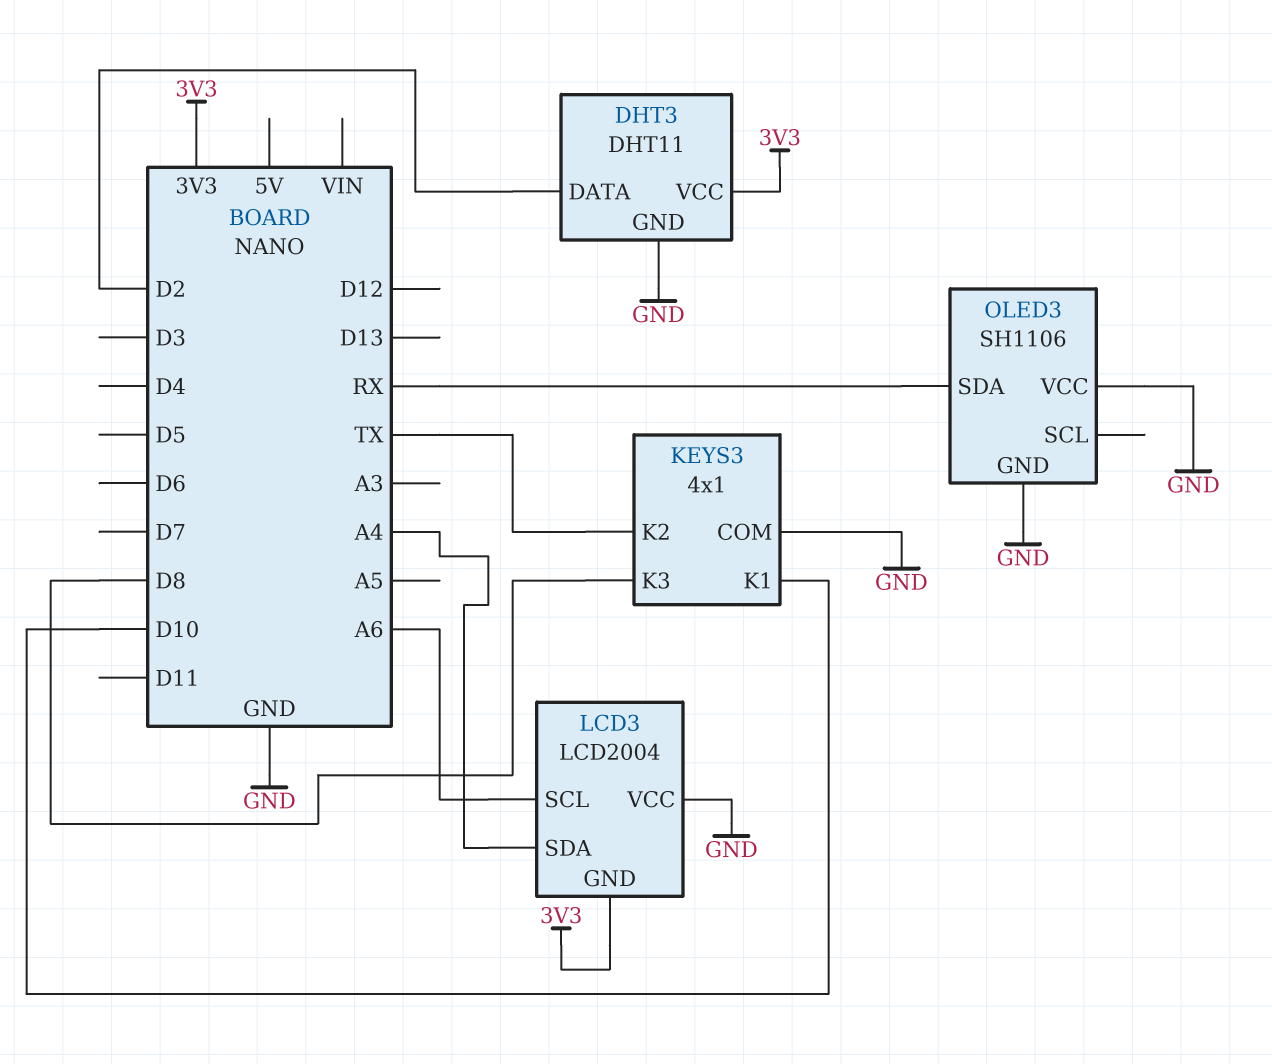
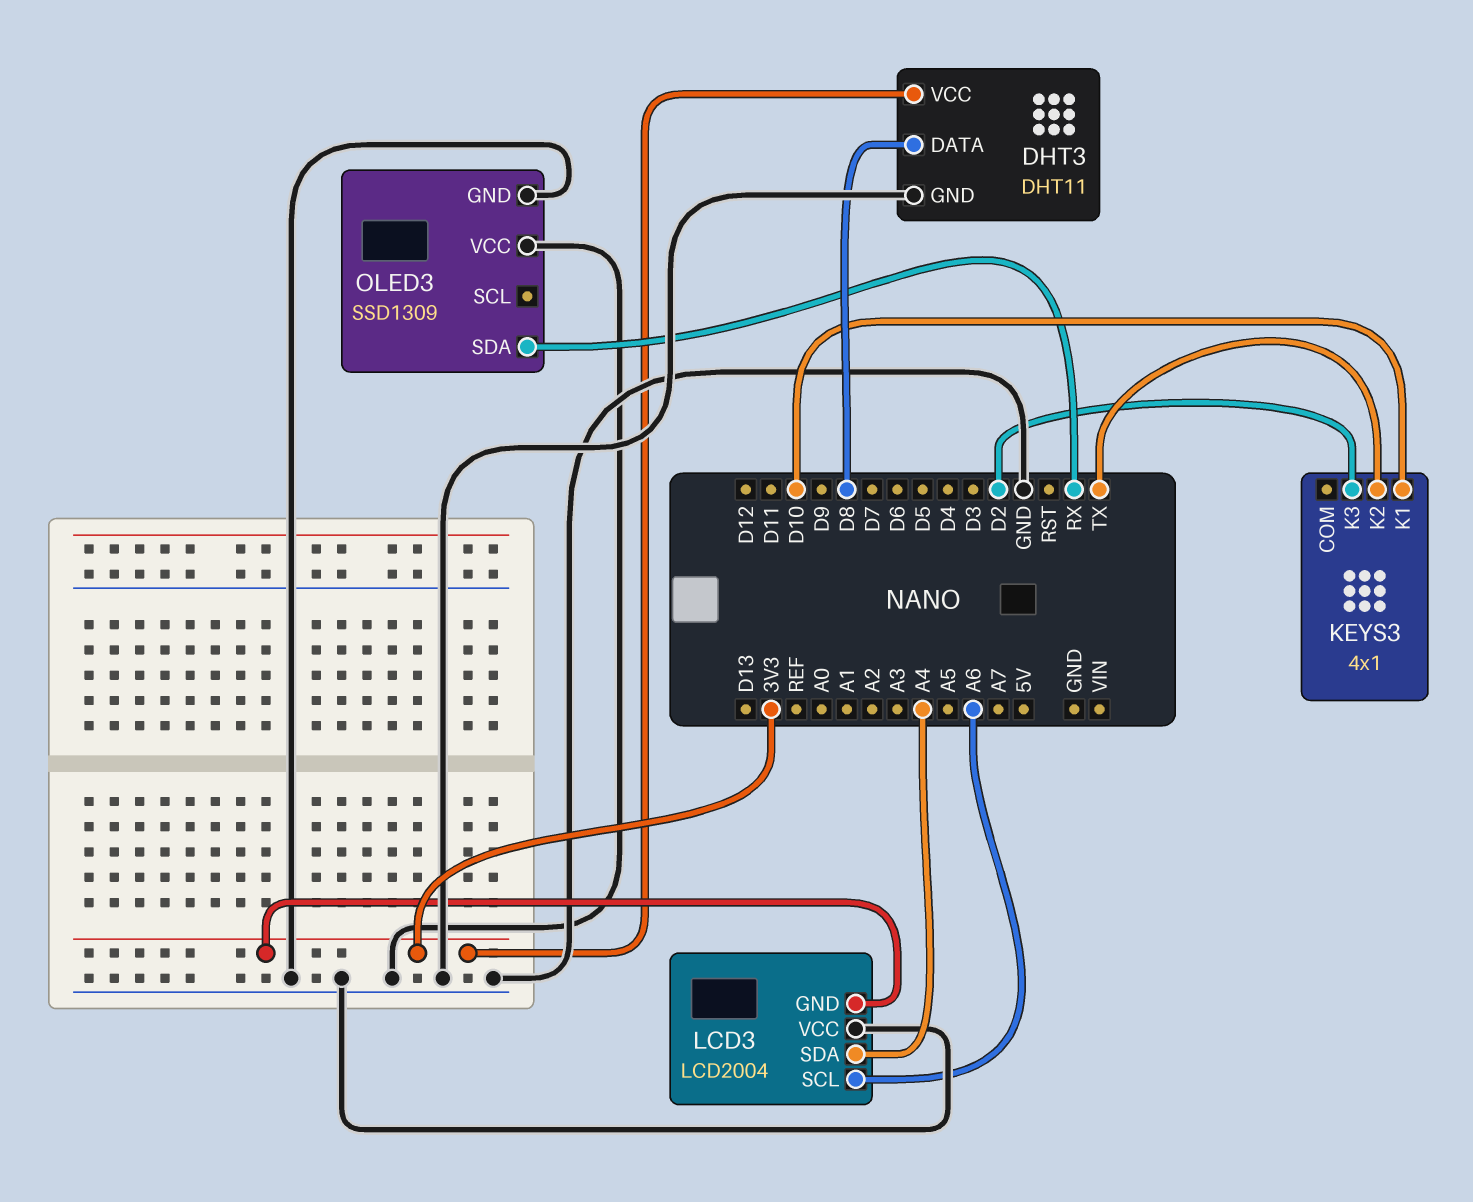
DHT3 pin DATA: D2 -> D8
KEYS3 pin COM: GND -> none
KEYS3 pin K3: D8 -> D2
OLED3: SH1106 -> SSD1309

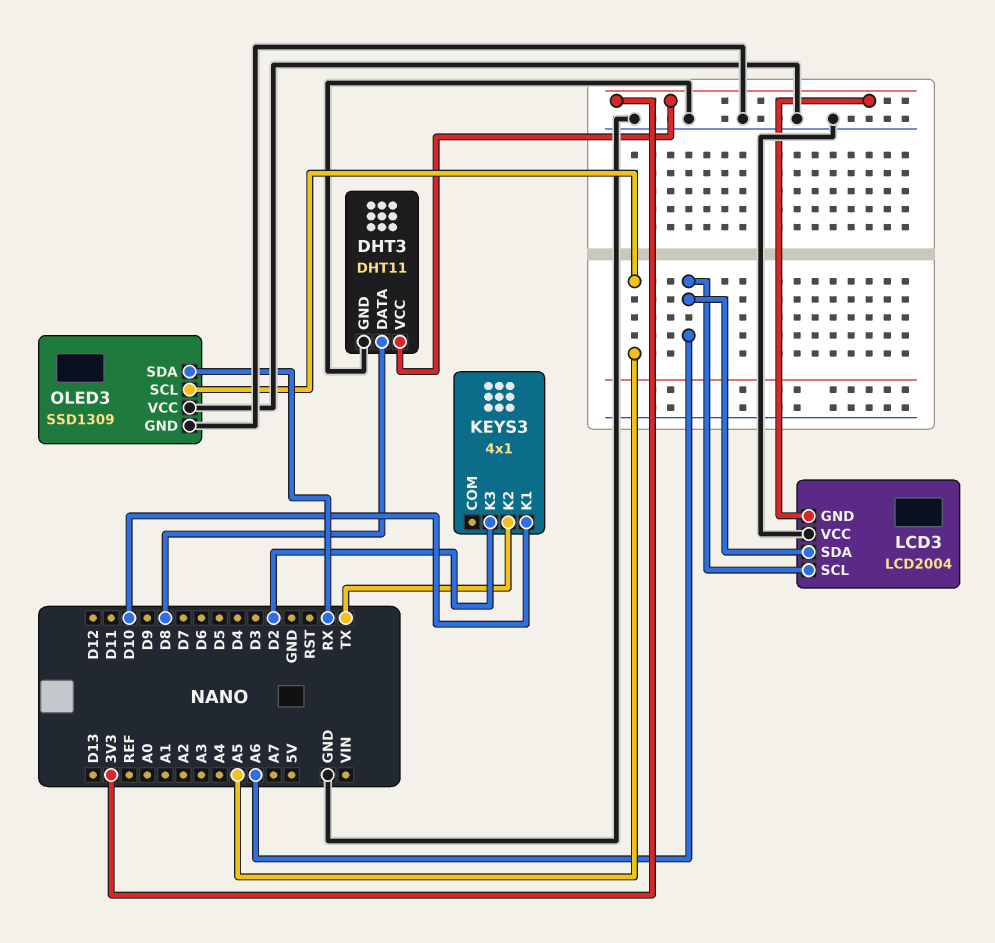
LCD3 pin SDA: A4 -> A6
OLED3 pin SCL: none -> A5

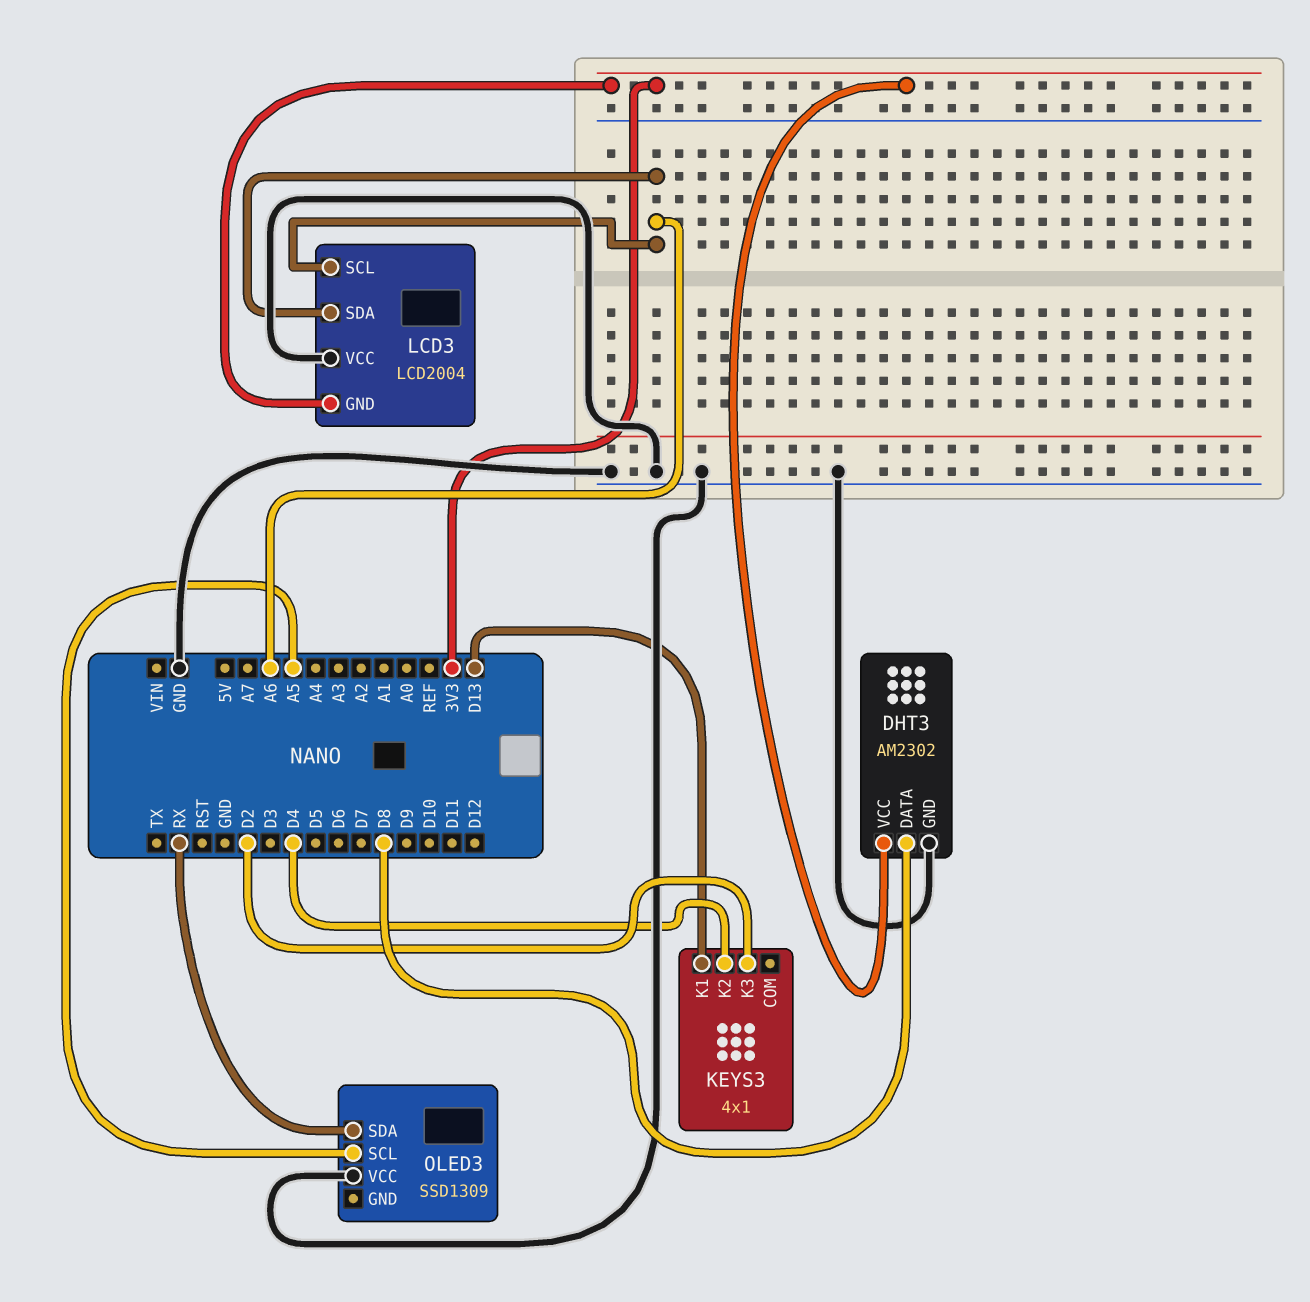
DHT3: DHT11 -> AM2302
KEYS3 pin K1: D10 -> D13
KEYS3 pin K2: TX -> D4
OLED3 pin GND: GND -> none

